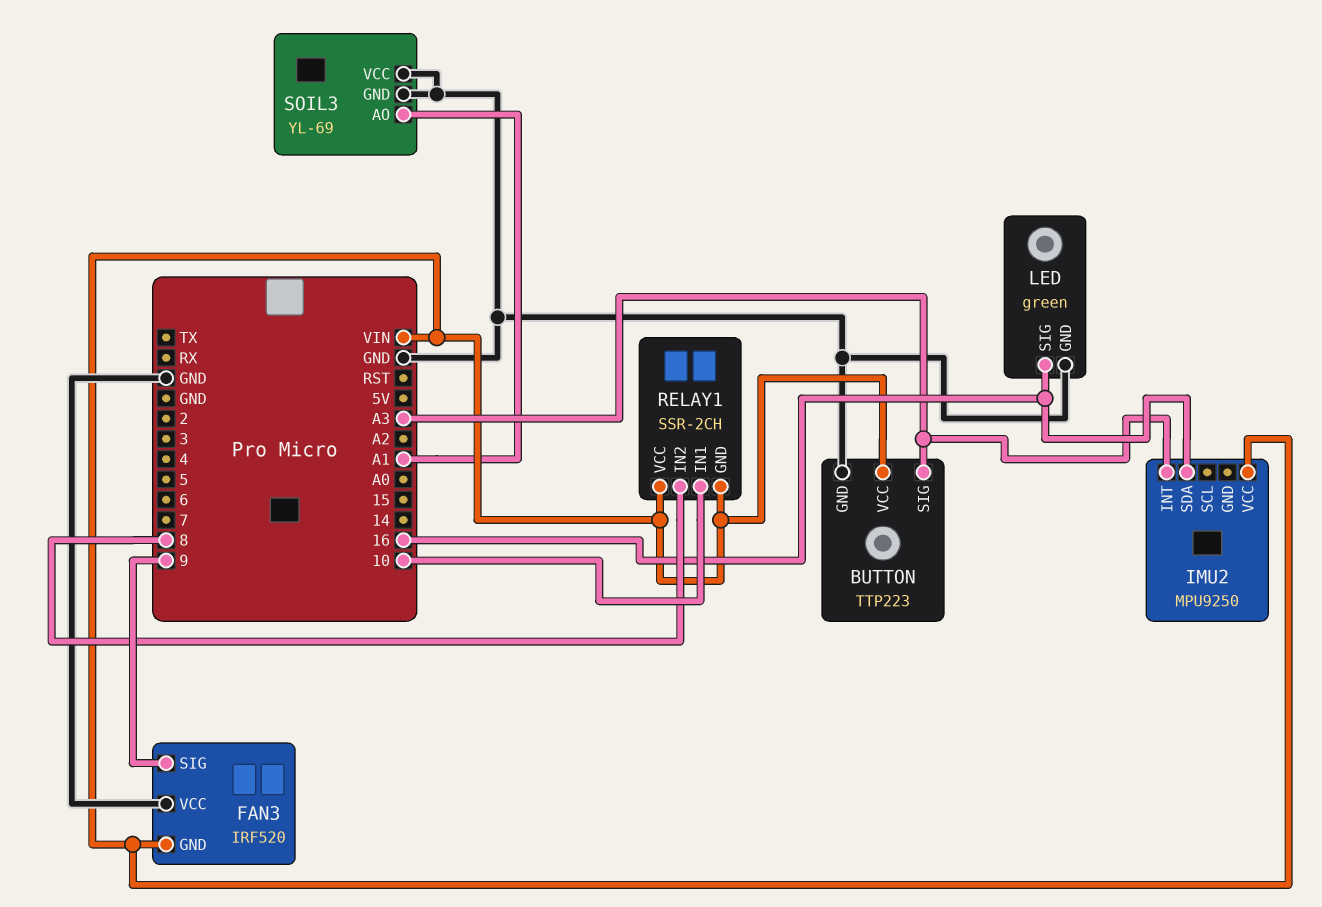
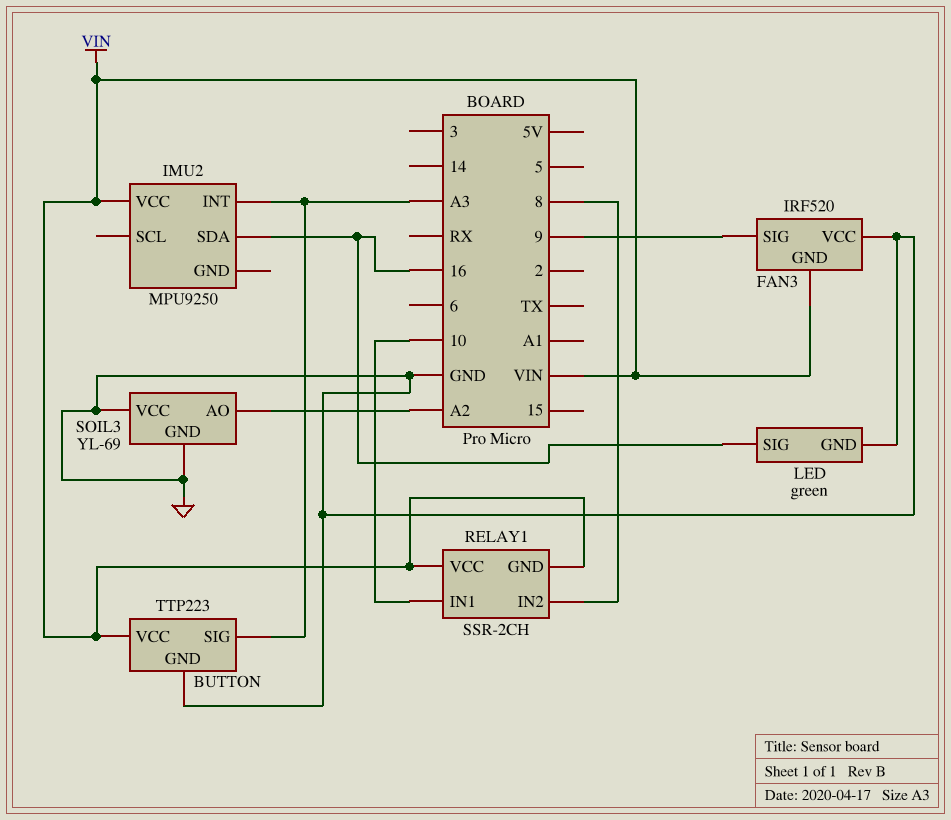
SOIL3 pin AO: A1 -> A2

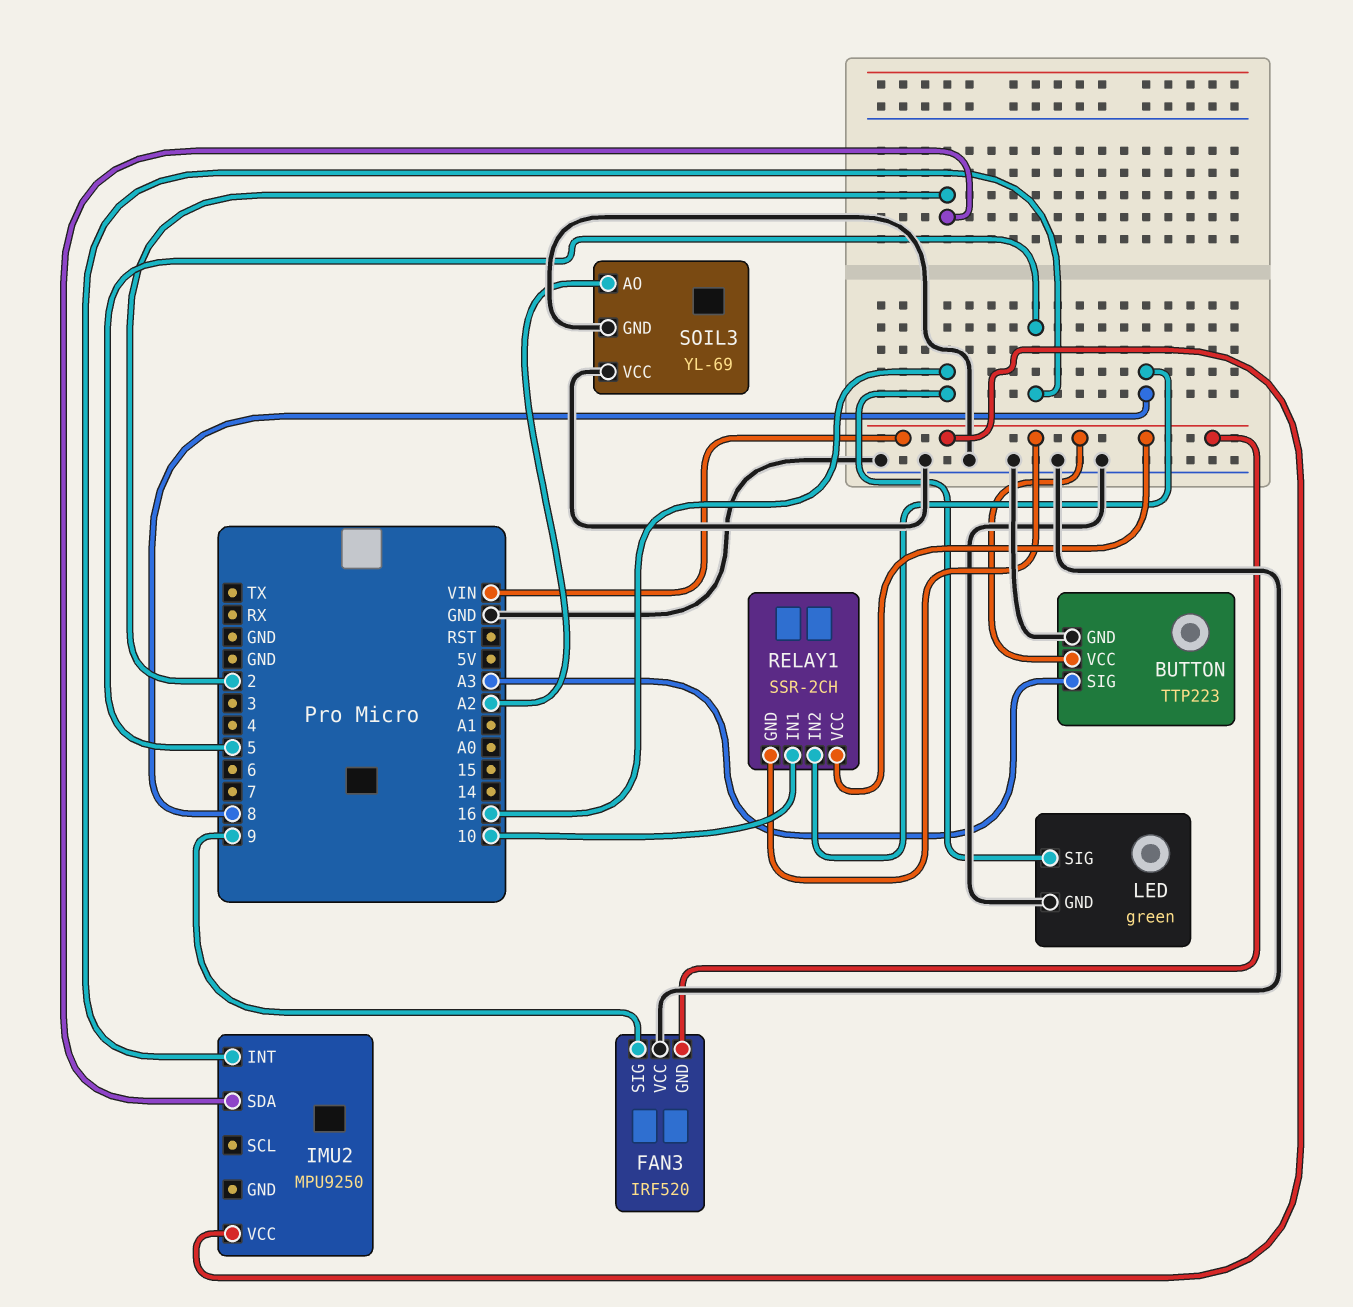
IMU2 pin INT: A3 -> 5
IMU2 pin SDA: 16 -> 2

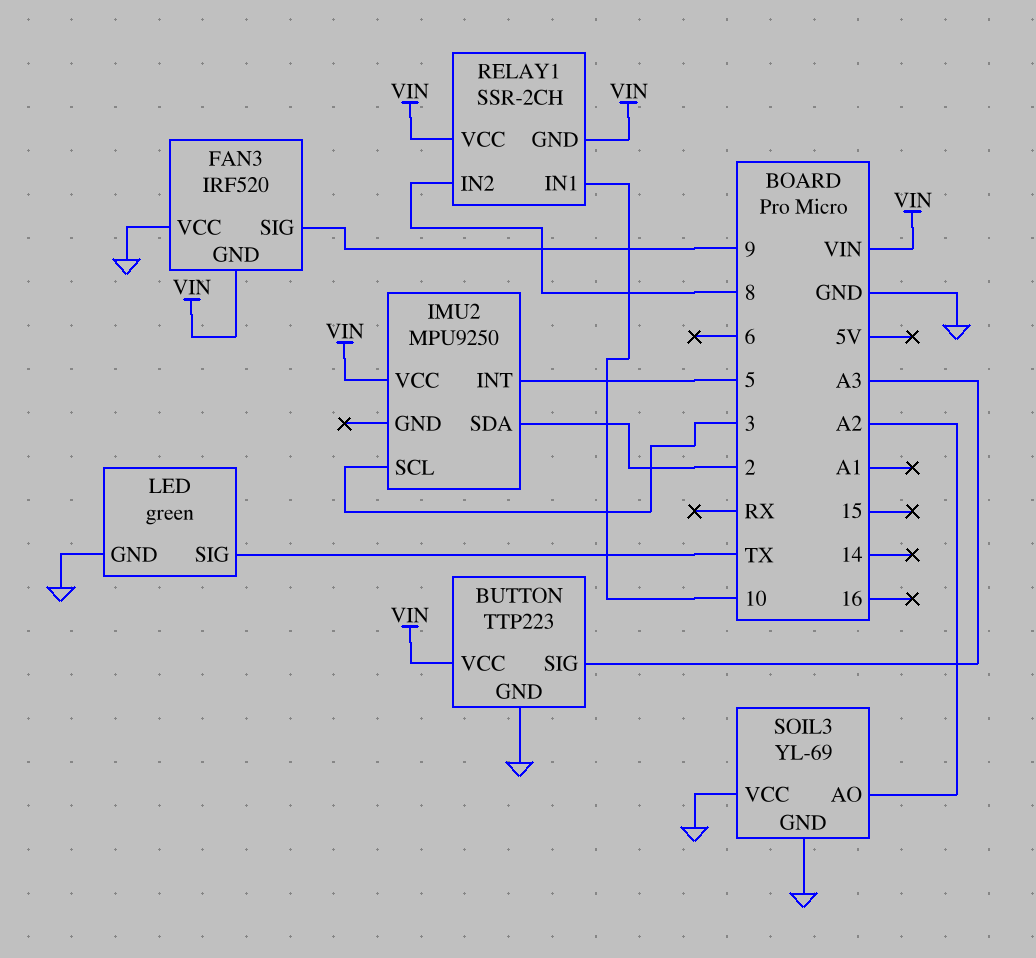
IMU2 pin SCL: none -> 3
LED pin SIG: 16 -> TX

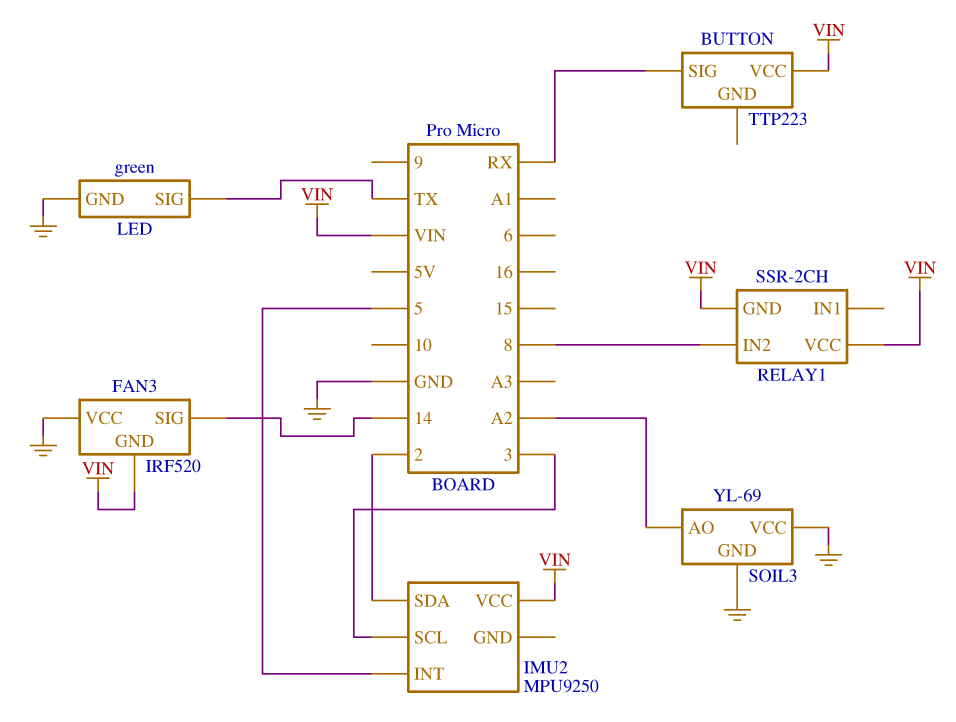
BUTTON pin GND: GND -> none
BUTTON pin SIG: A3 -> RX
FAN3 pin SIG: 9 -> 14
RELAY1 pin IN1: 10 -> none

